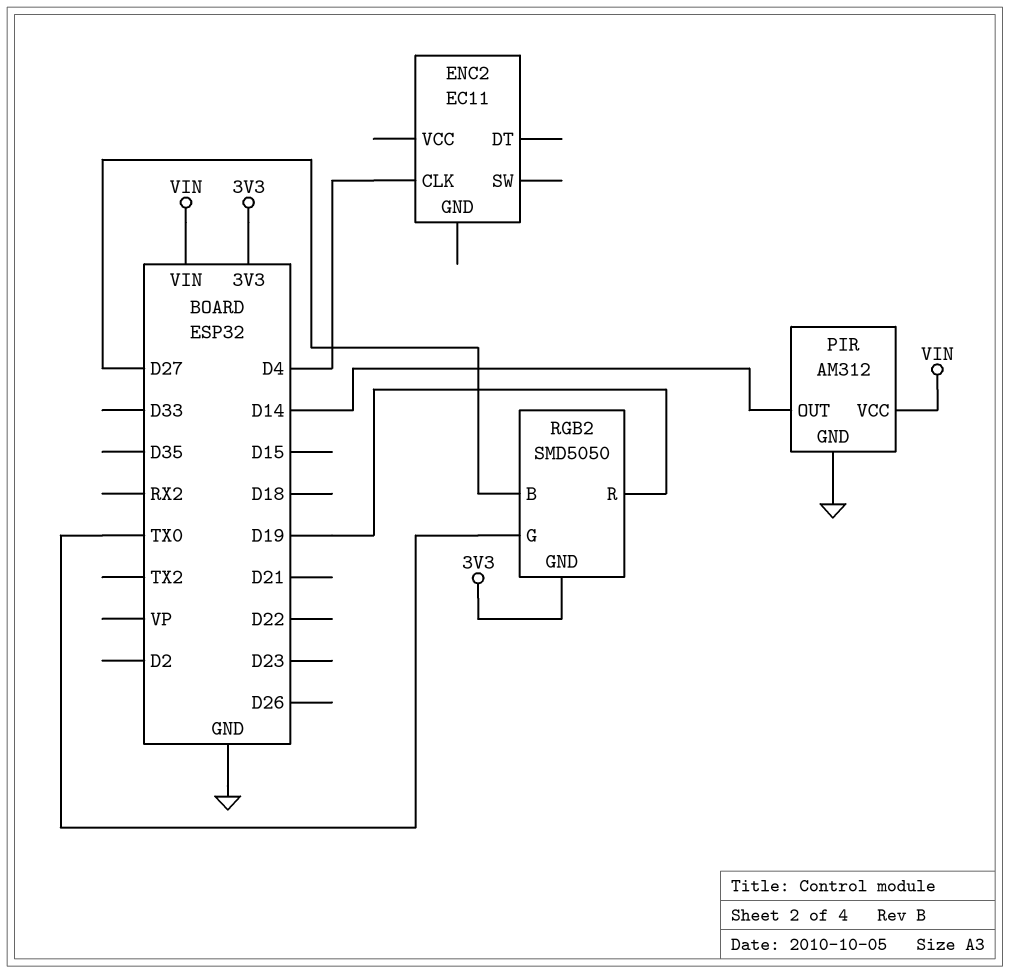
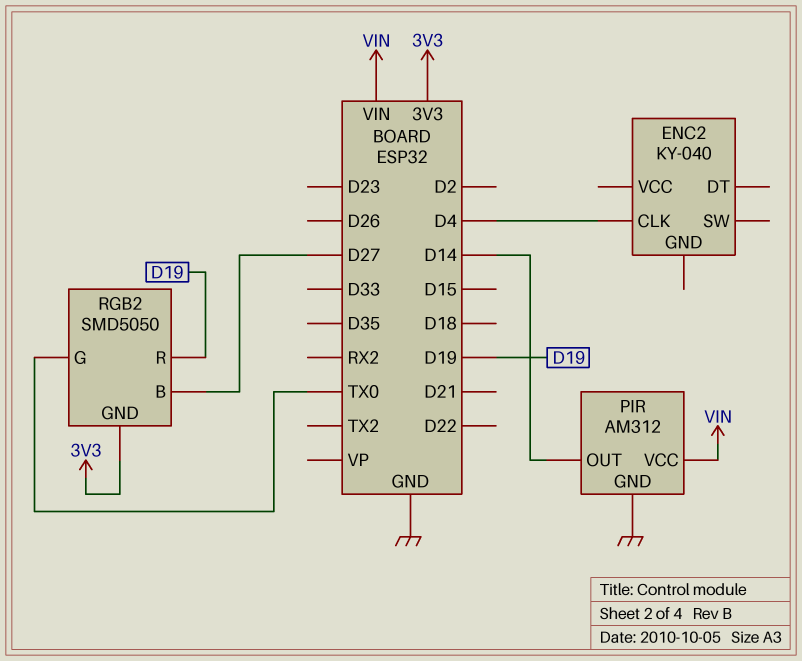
ENC2: EC11 -> KY-040

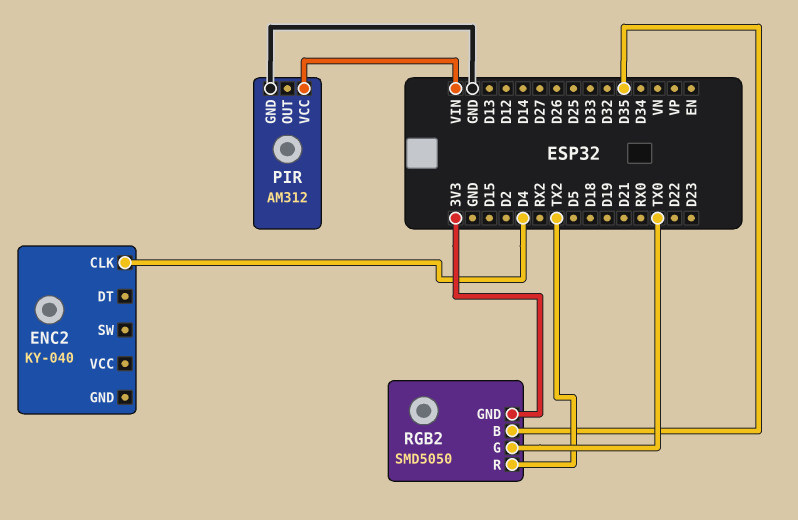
PIR pin OUT: D14 -> none
RGB2 pin B: D27 -> D35
RGB2 pin R: D19 -> TX2

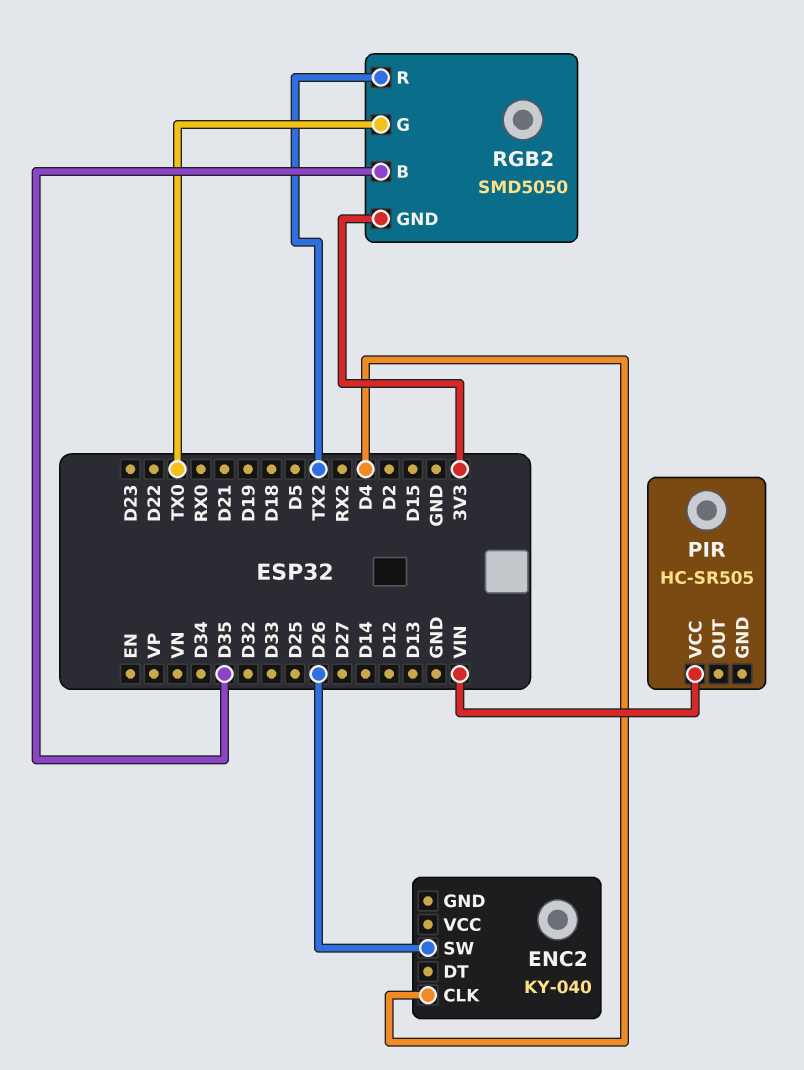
ENC2 pin SW: none -> D26
PIR: AM312 -> HC-SR505
PIR pin GND: GND -> none

